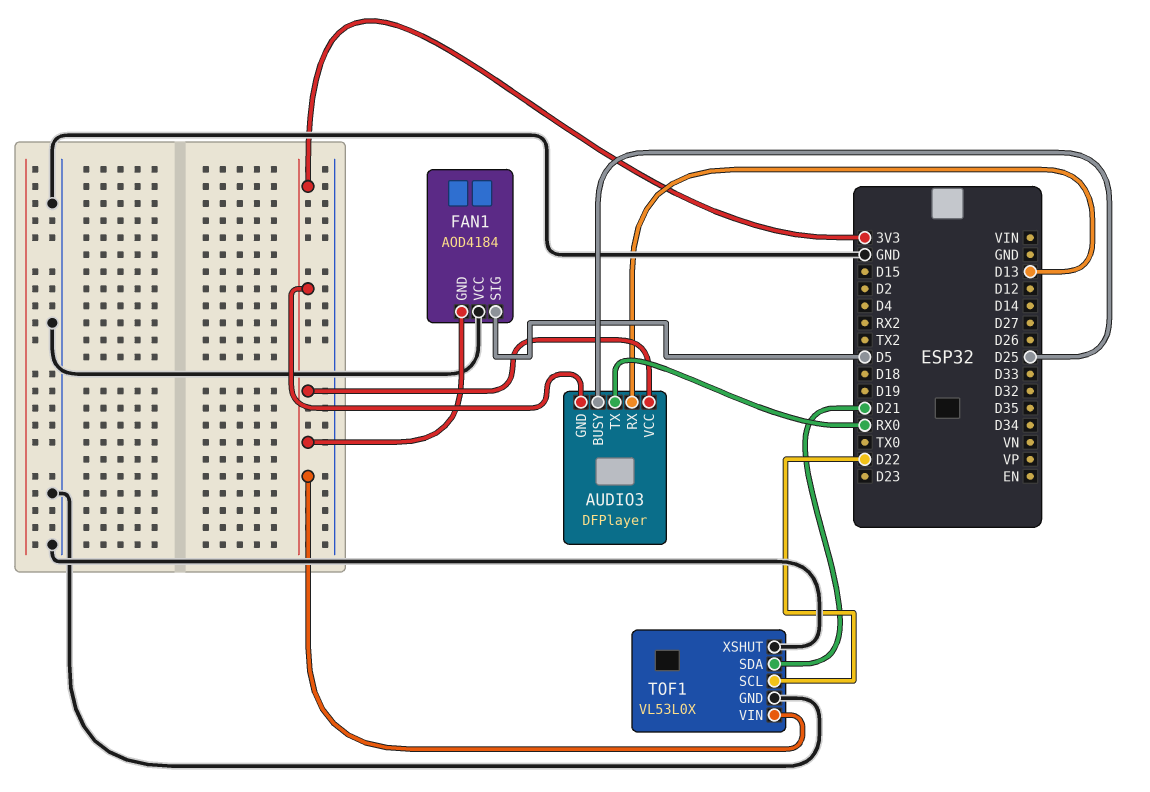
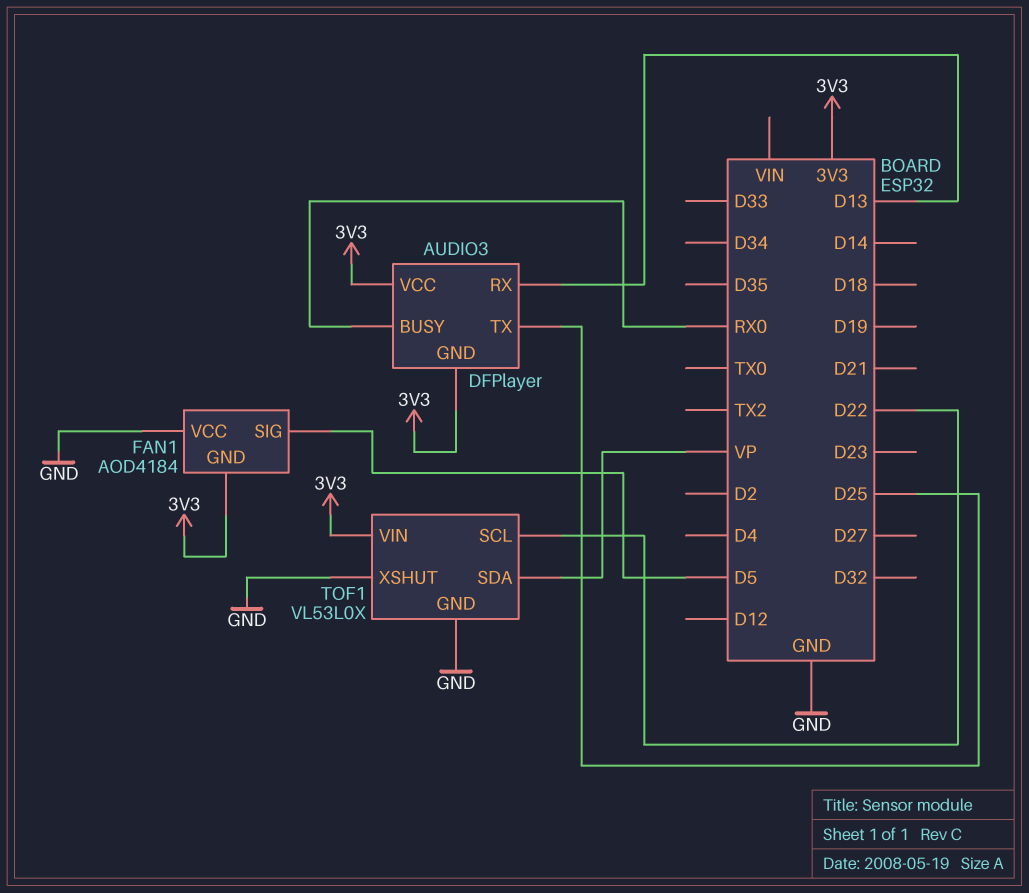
AUDIO3 pin BUSY: D25 -> RX0
AUDIO3 pin TX: RX0 -> D25
TOF1 pin SDA: D21 -> VP

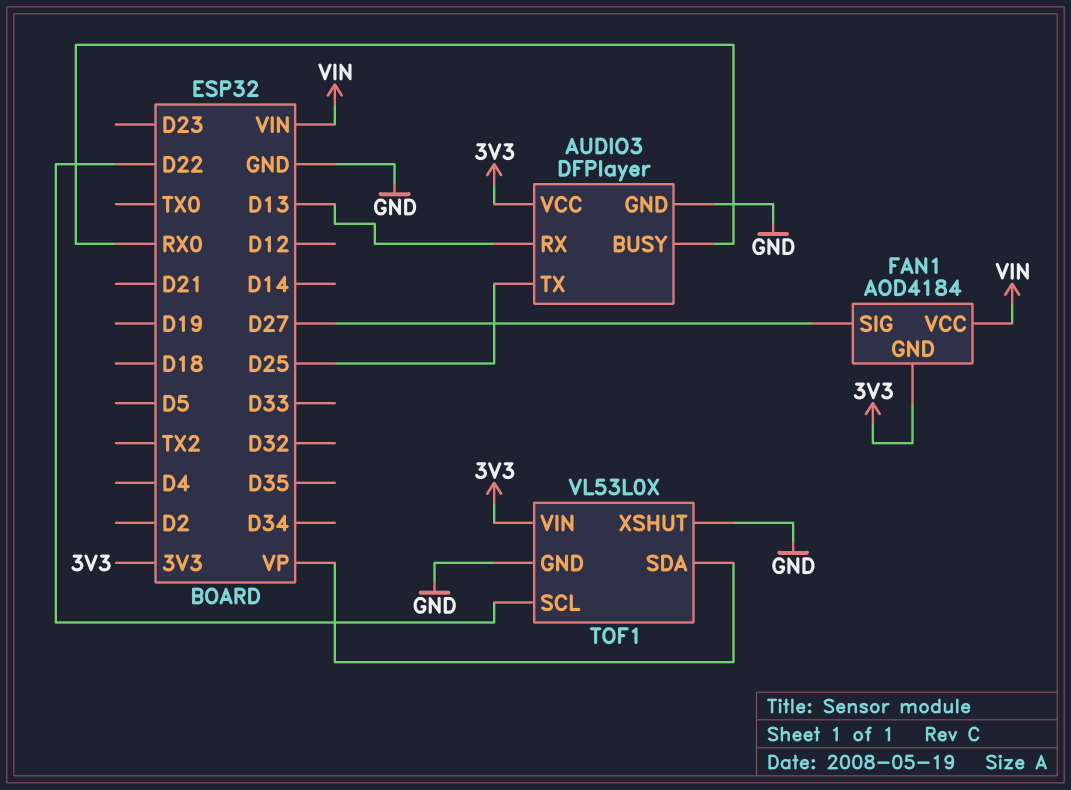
AUDIO3 pin GND: 3V3 -> GND
FAN1 pin SIG: D5 -> D27
FAN1 pin VCC: GND -> VIN

